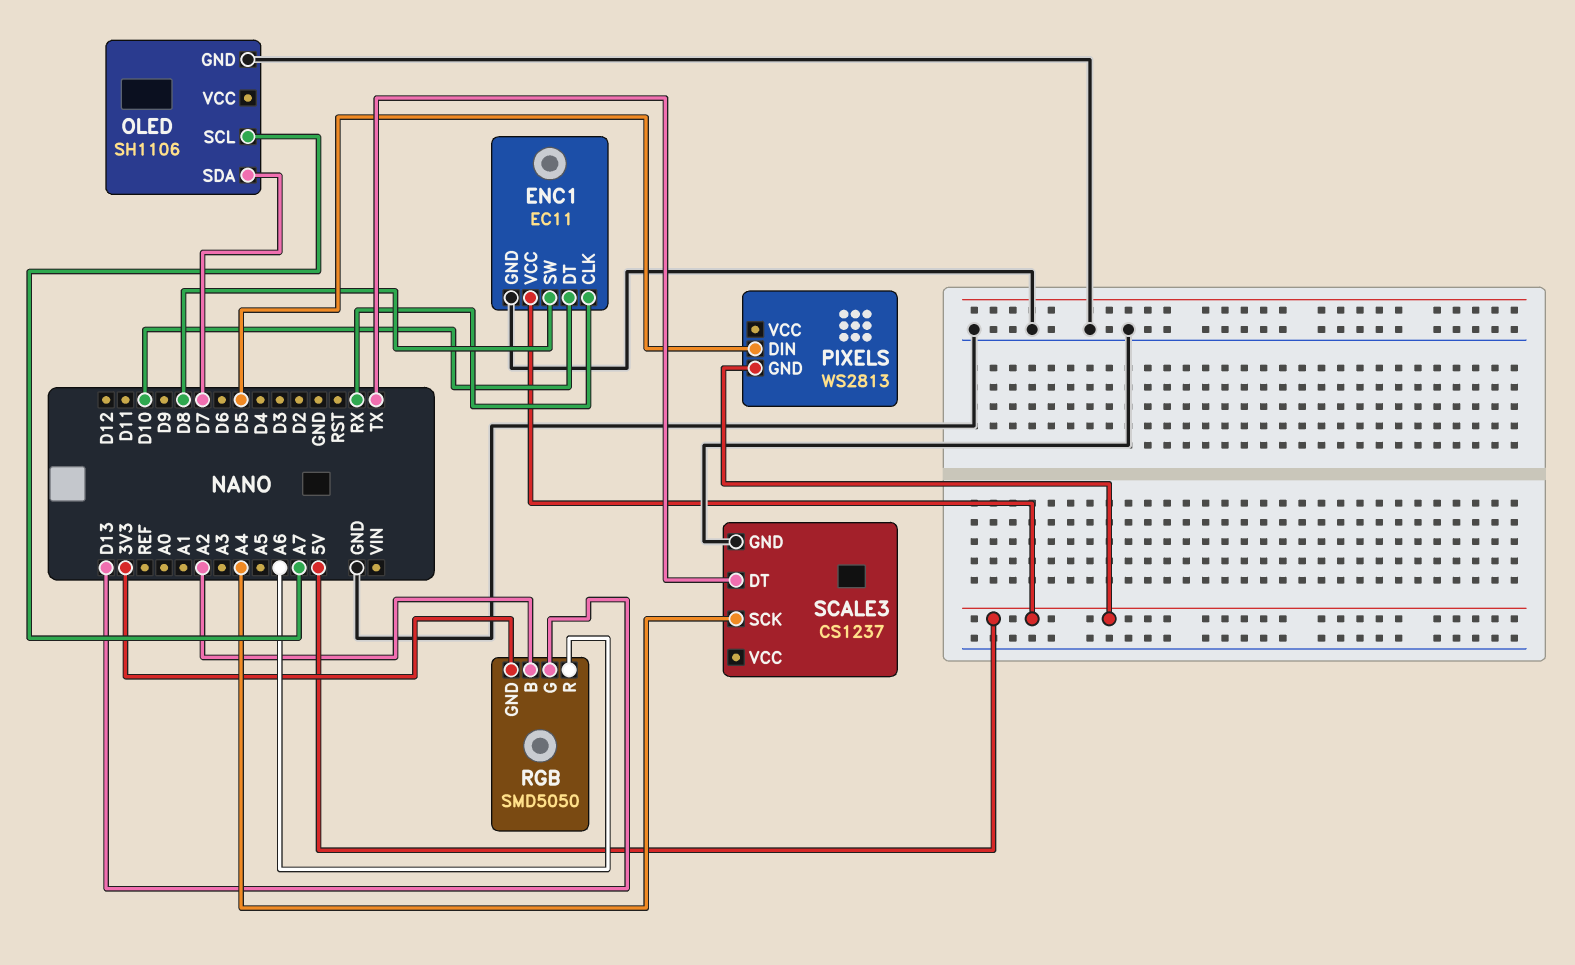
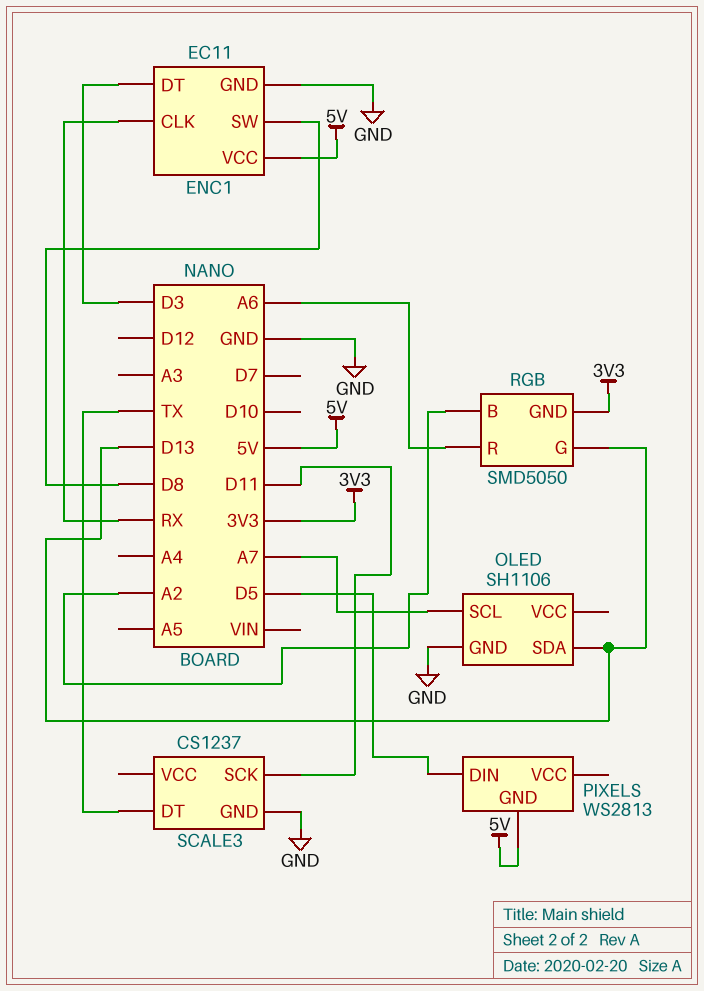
ENC1 pin DT: D10 -> D3
OLED pin SDA: D7 -> D13
SCALE3 pin SCK: A4 -> D11

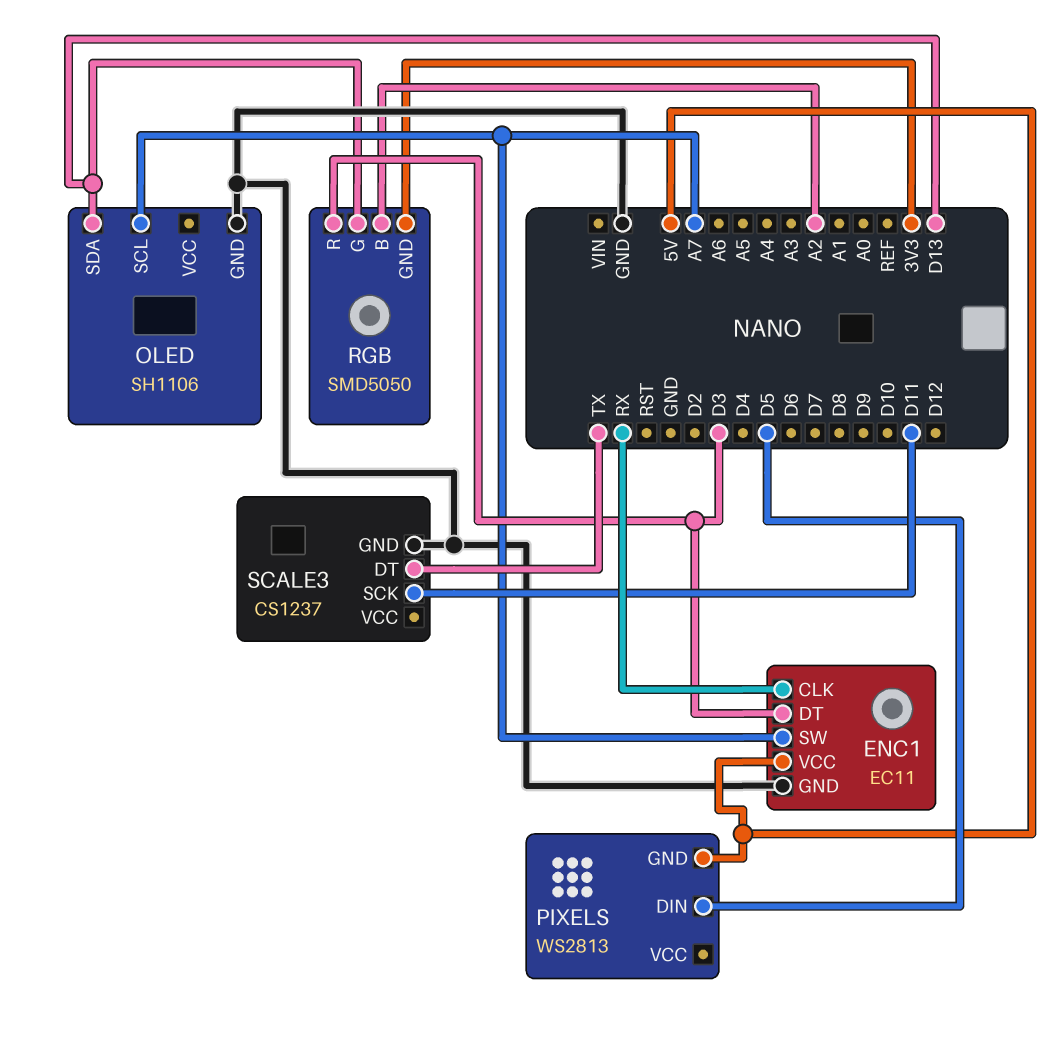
ENC1 pin SW: D8 -> A7
RGB pin R: A6 -> D3

